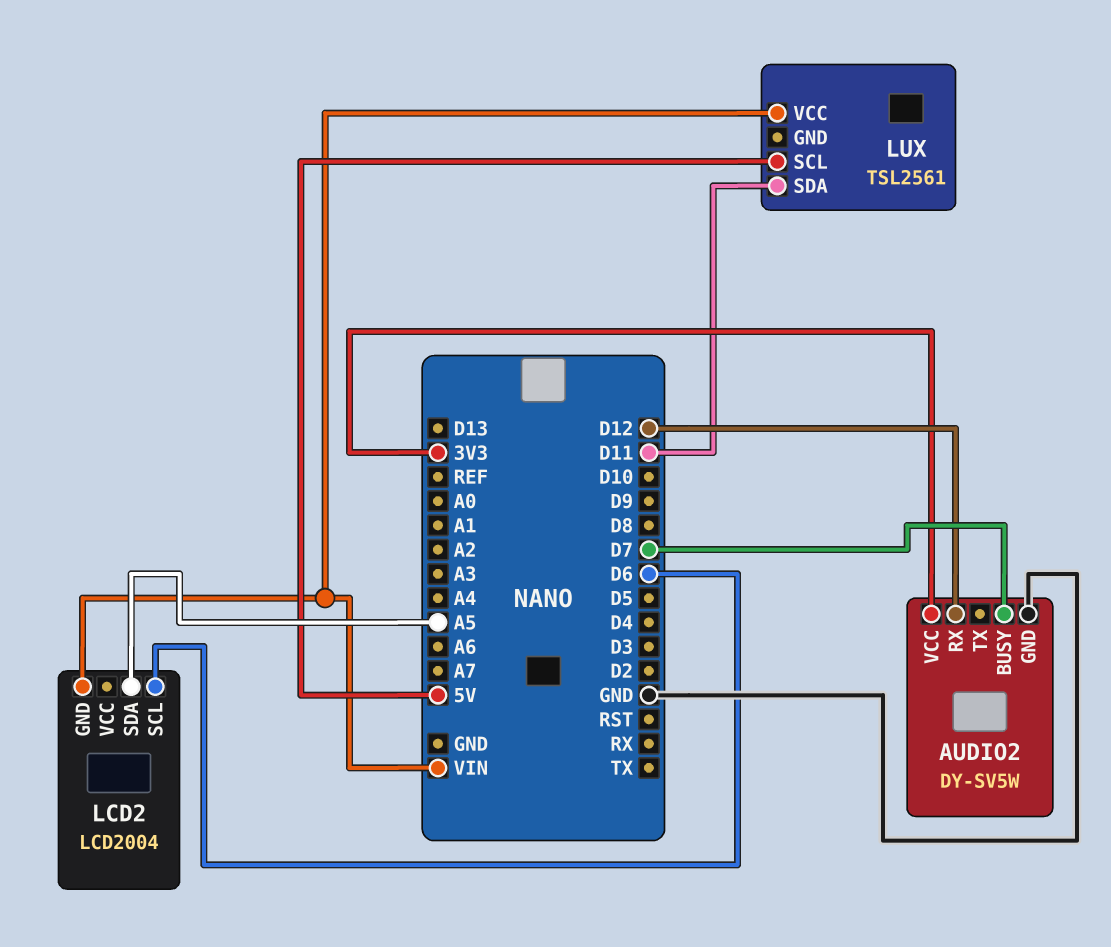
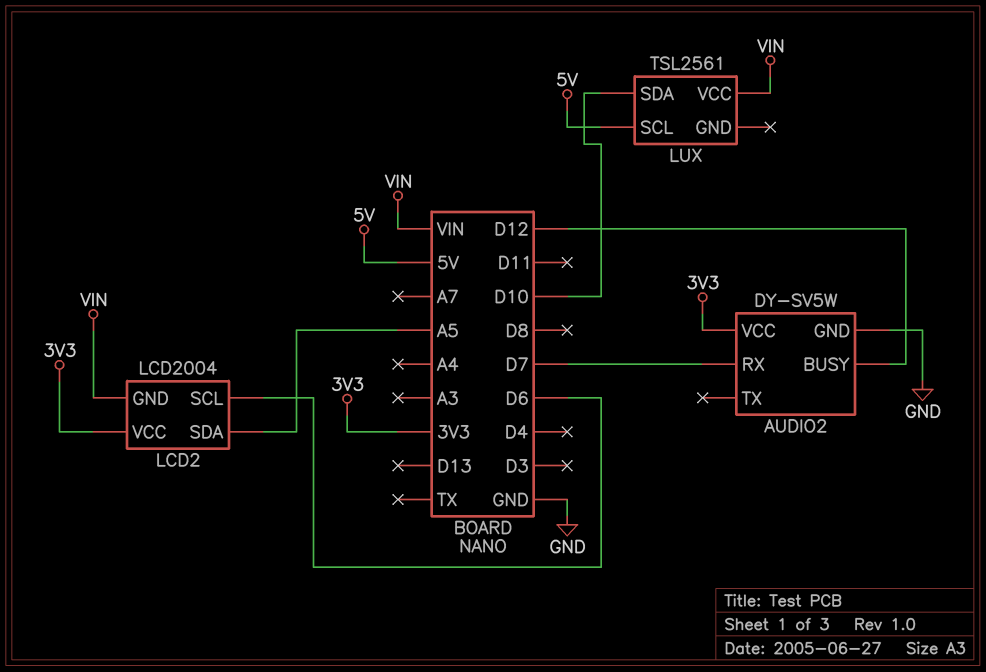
AUDIO2 pin BUSY: D7 -> D12
AUDIO2 pin RX: D12 -> D7
LCD2 pin VCC: none -> 3V3
LUX pin SDA: D11 -> D10

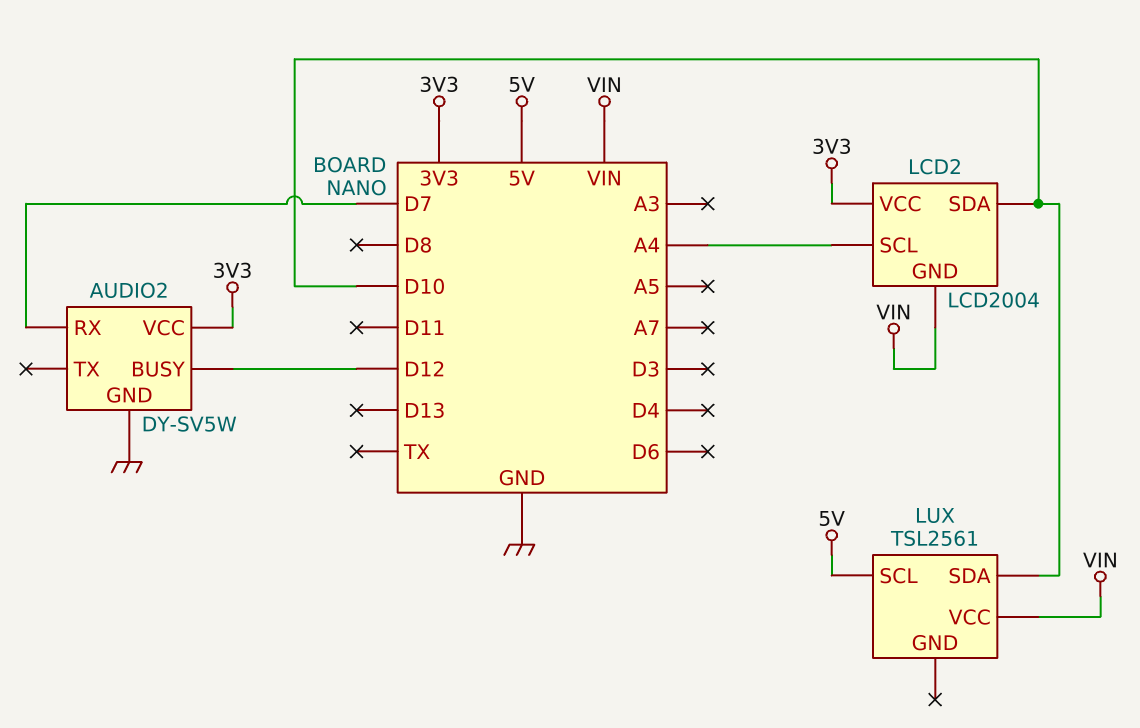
LCD2 pin SCL: D6 -> A4
LCD2 pin SDA: A5 -> D10

